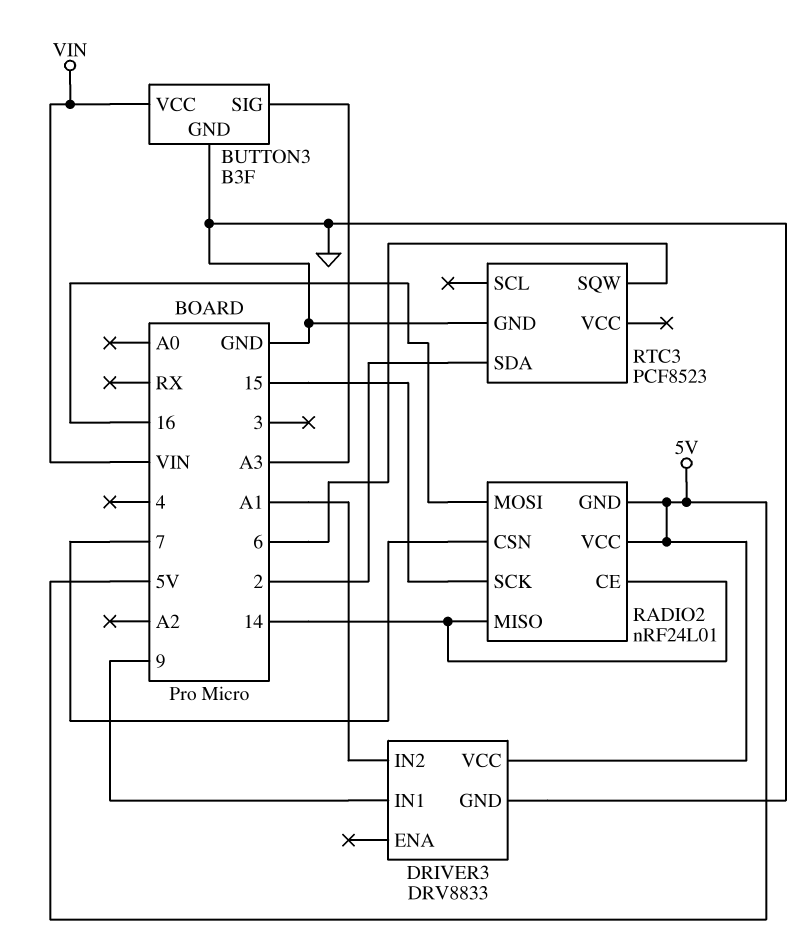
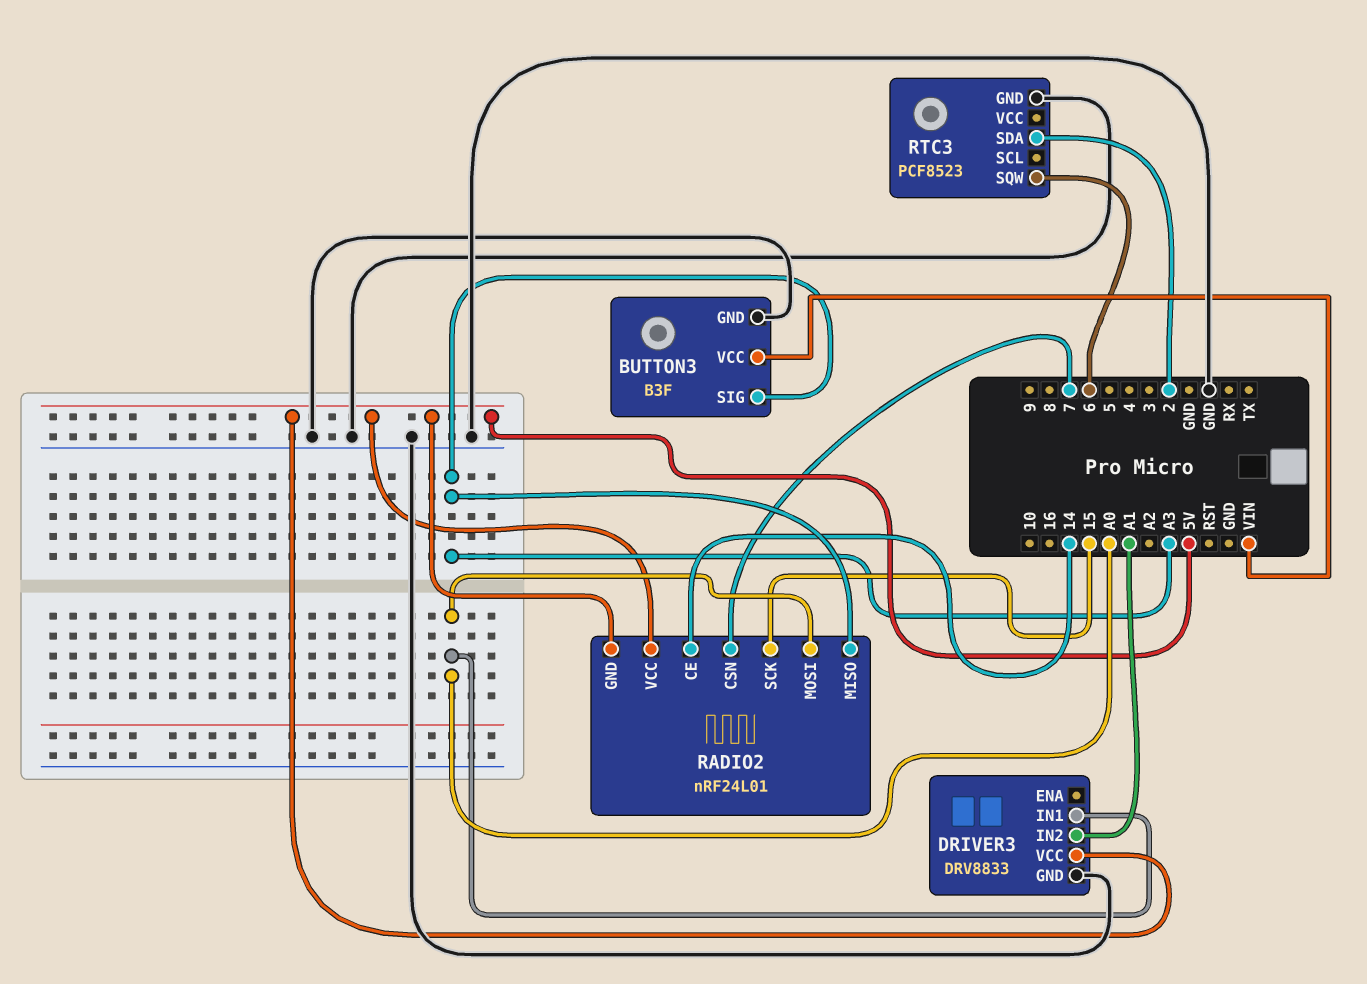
DRIVER3 pin IN1: 9 -> A0
RADIO2 pin MISO: 14 -> A3
RADIO2 pin MOSI: 16 -> A0

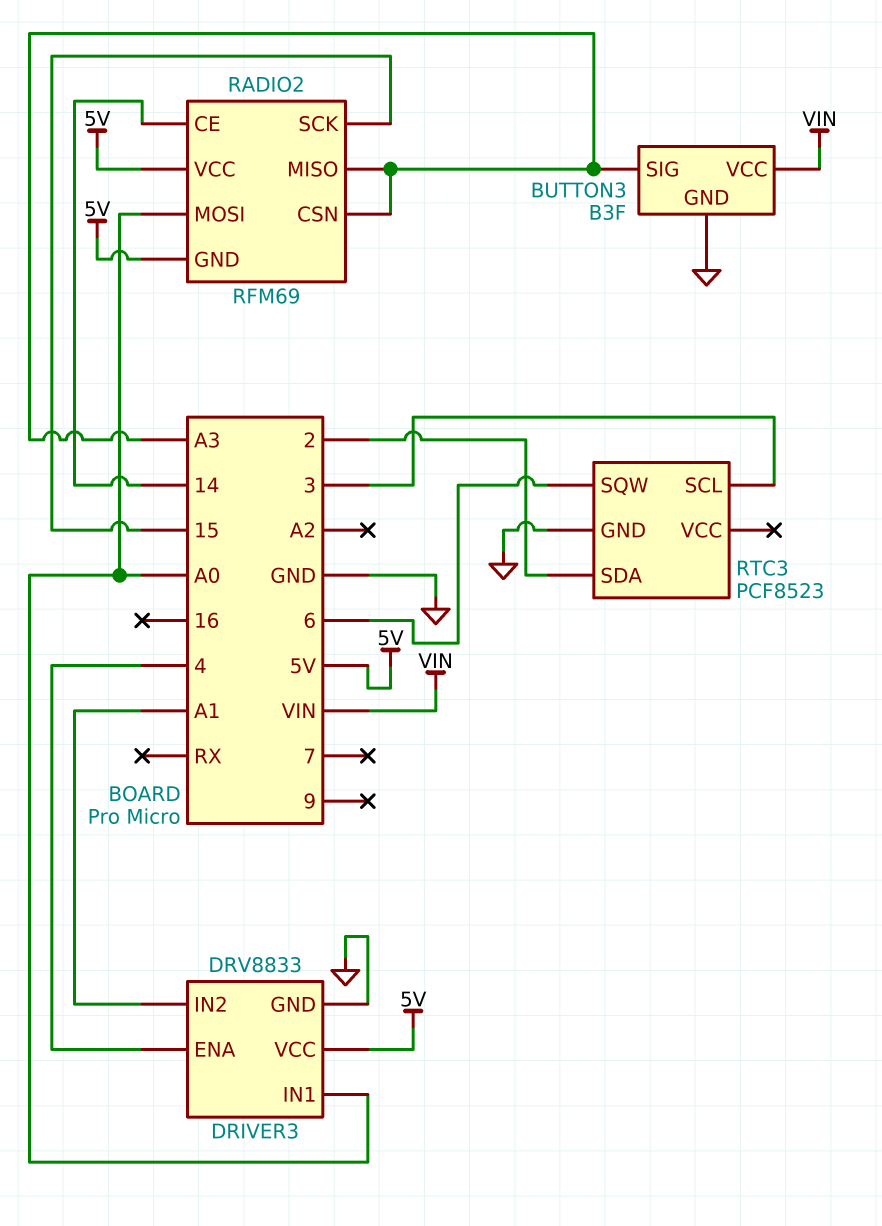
DRIVER3 pin ENA: none -> 4
RADIO2: nRF24L01 -> RFM69
RADIO2 pin CSN: 7 -> A3
RTC3 pin SCL: none -> 3

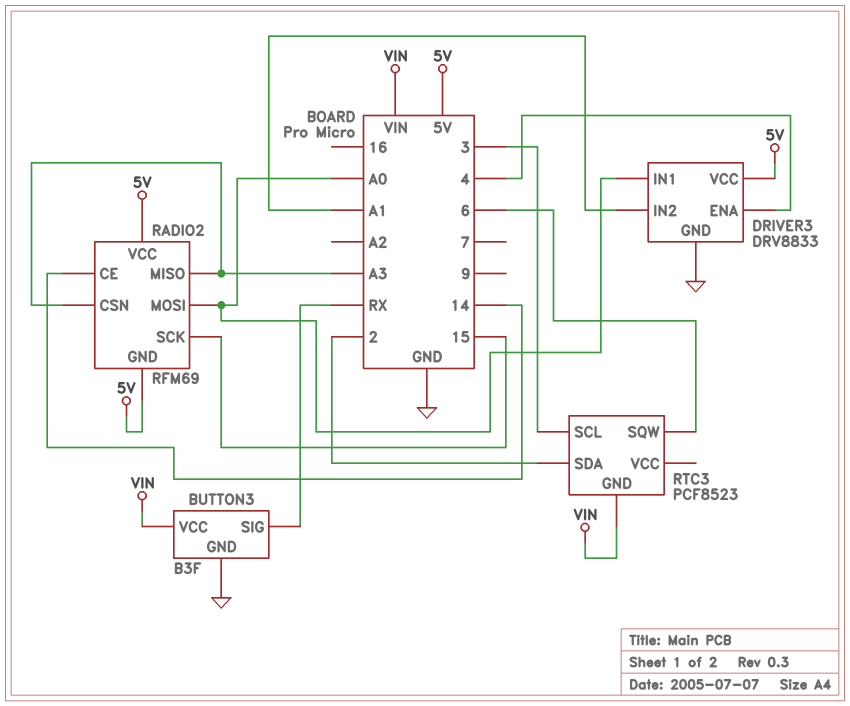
BUTTON3 pin SIG: A3 -> RX
RTC3 pin GND: GND -> VIN

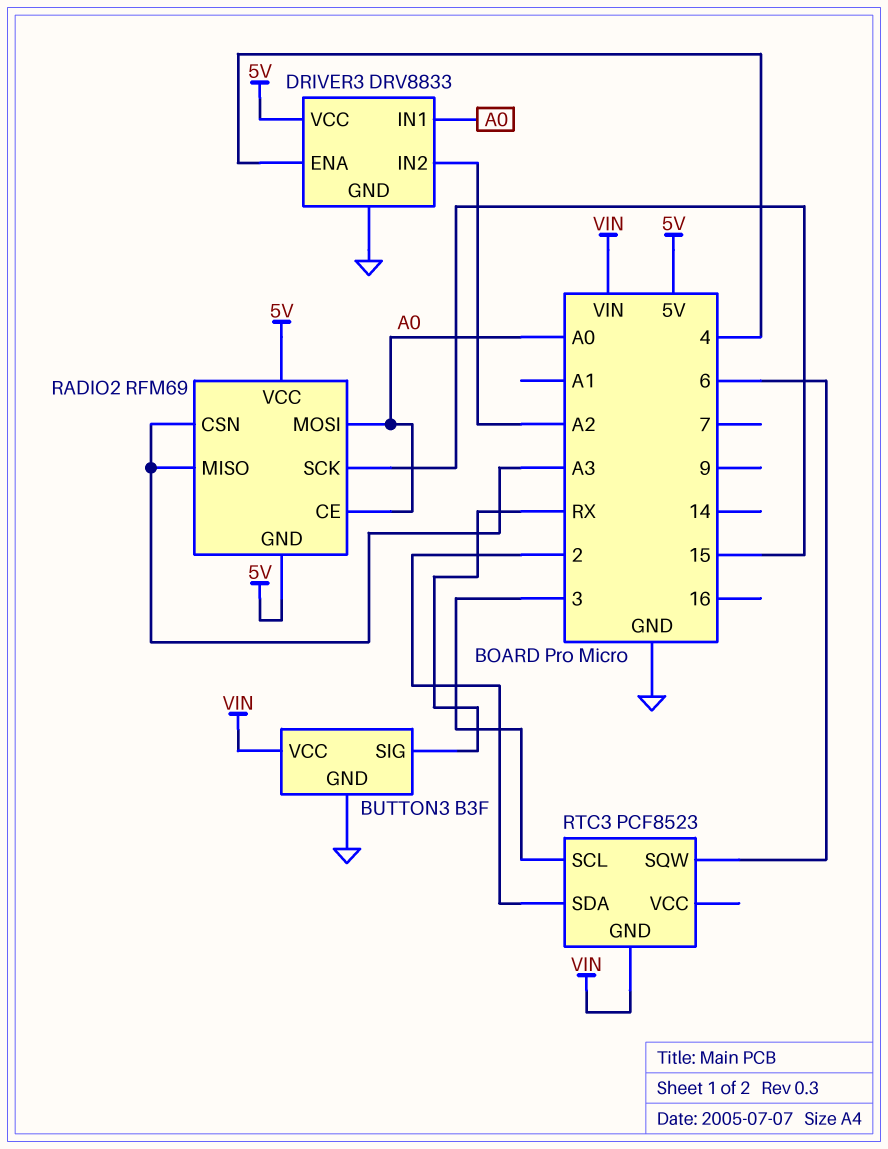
DRIVER3 pin IN2: A1 -> A2
RADIO2 pin CE: 14 -> A0

